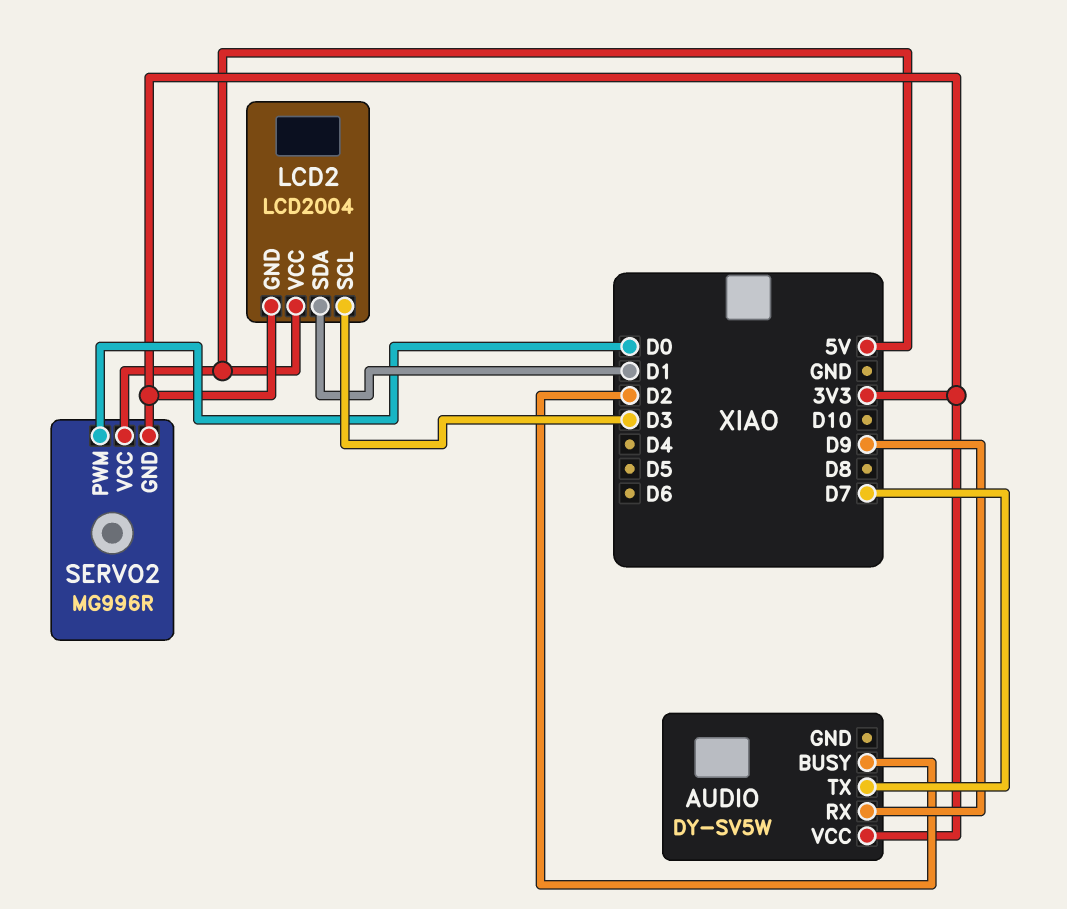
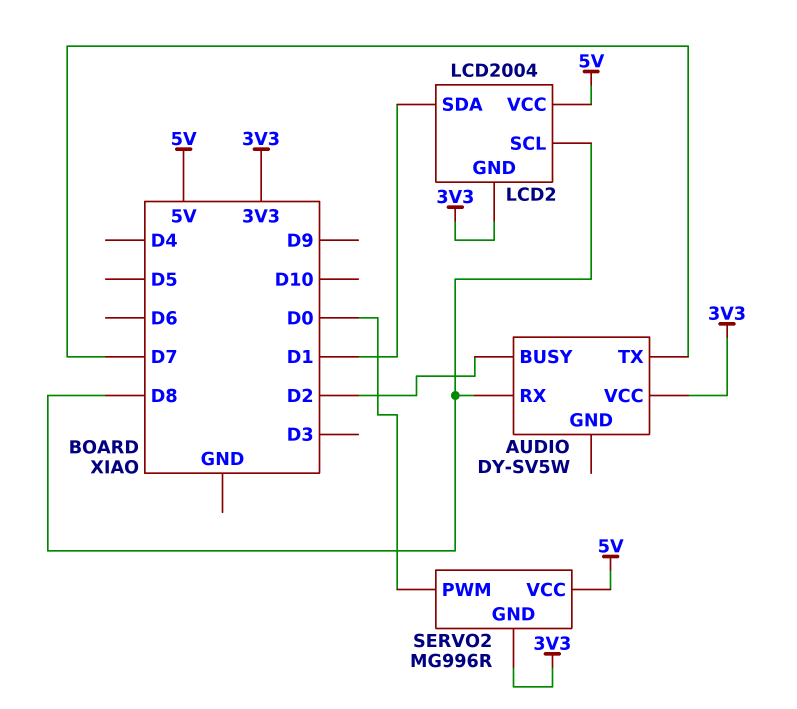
AUDIO pin RX: D9 -> D8
LCD2 pin SCL: D3 -> D8

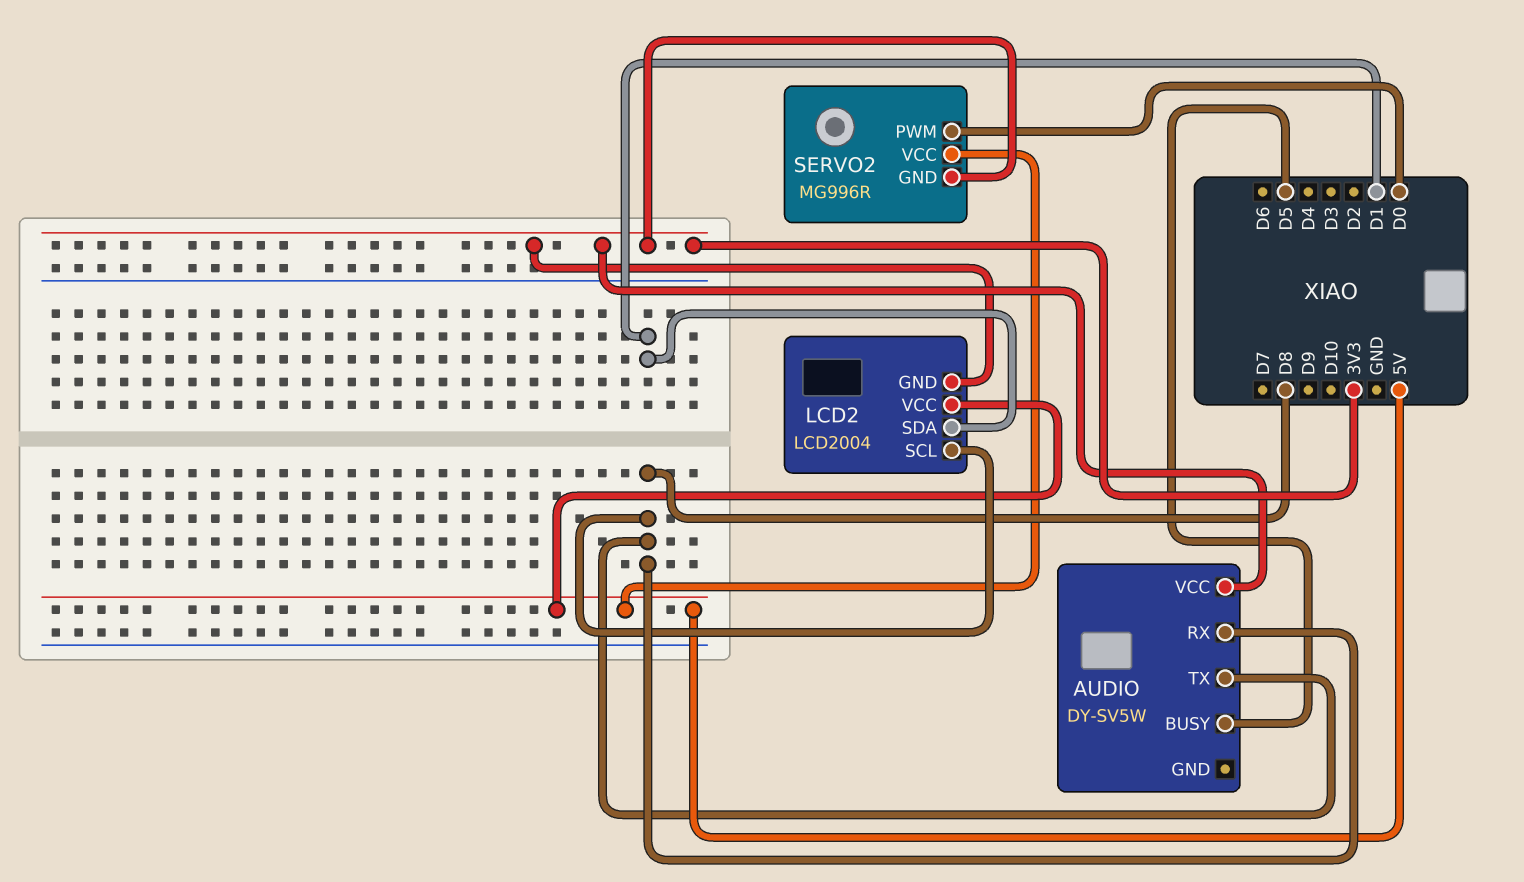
AUDIO pin BUSY: D2 -> D5
AUDIO pin TX: D7 -> D8

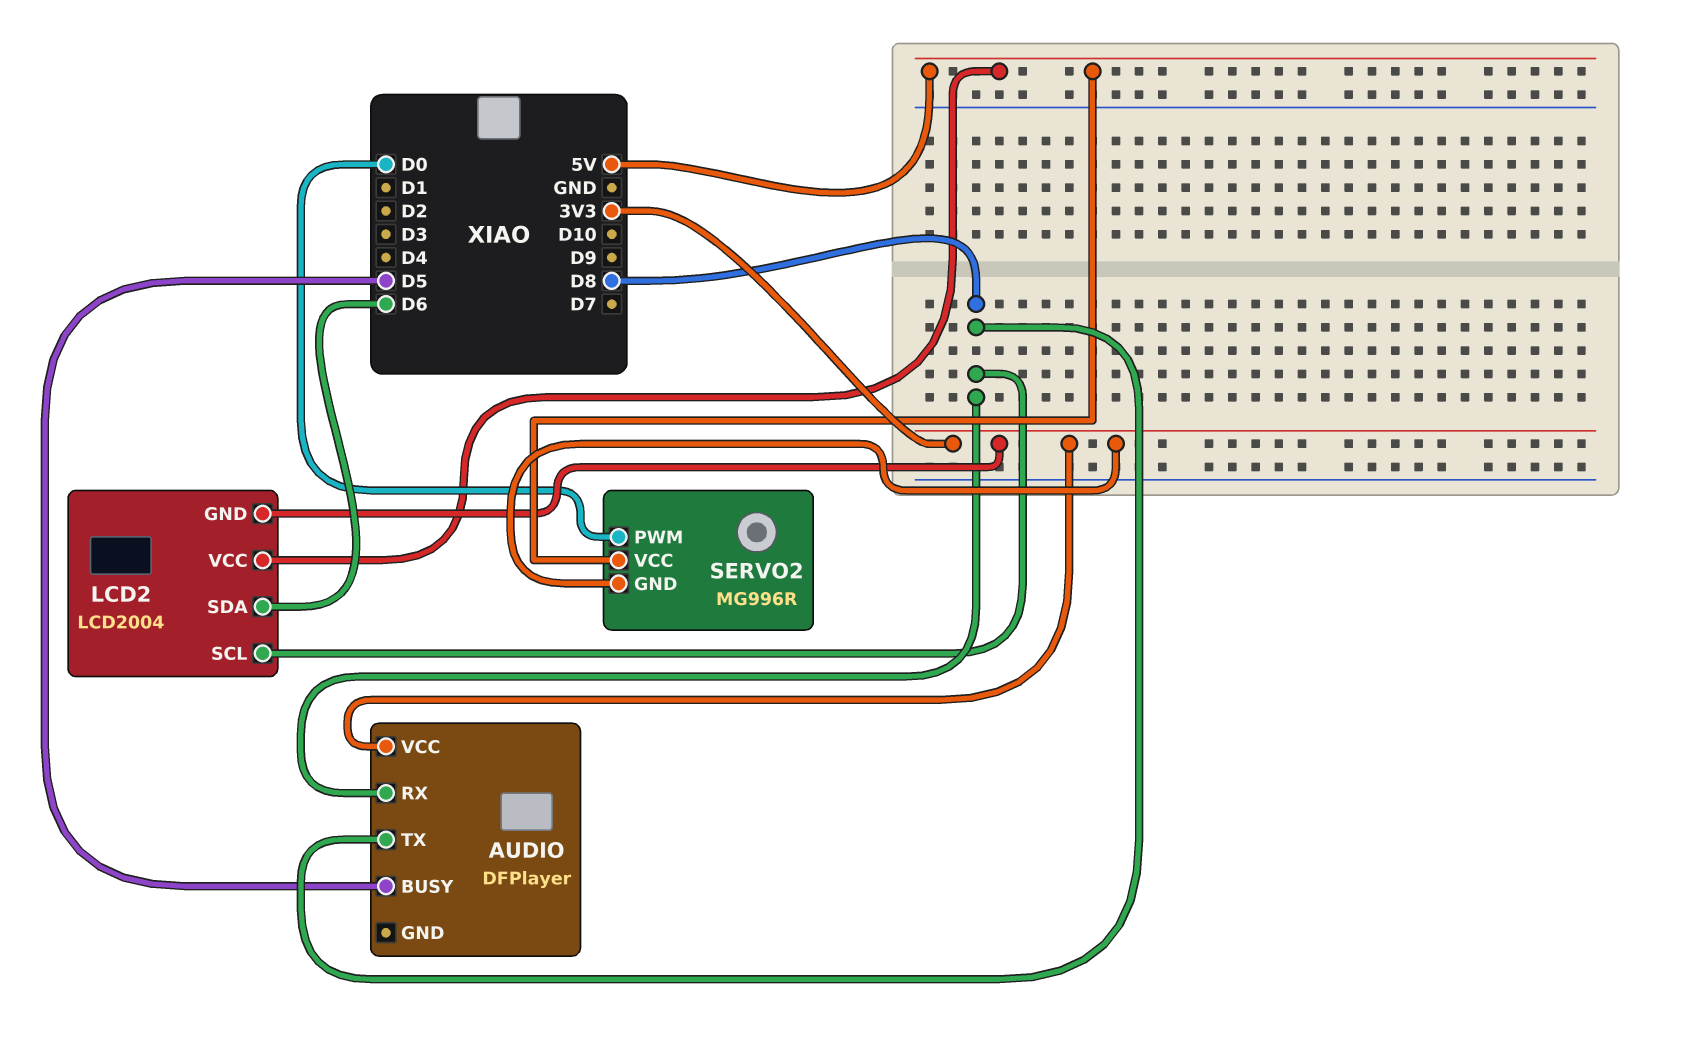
AUDIO: DY-SV5W -> DFPlayer
LCD2 pin SDA: D1 -> D6

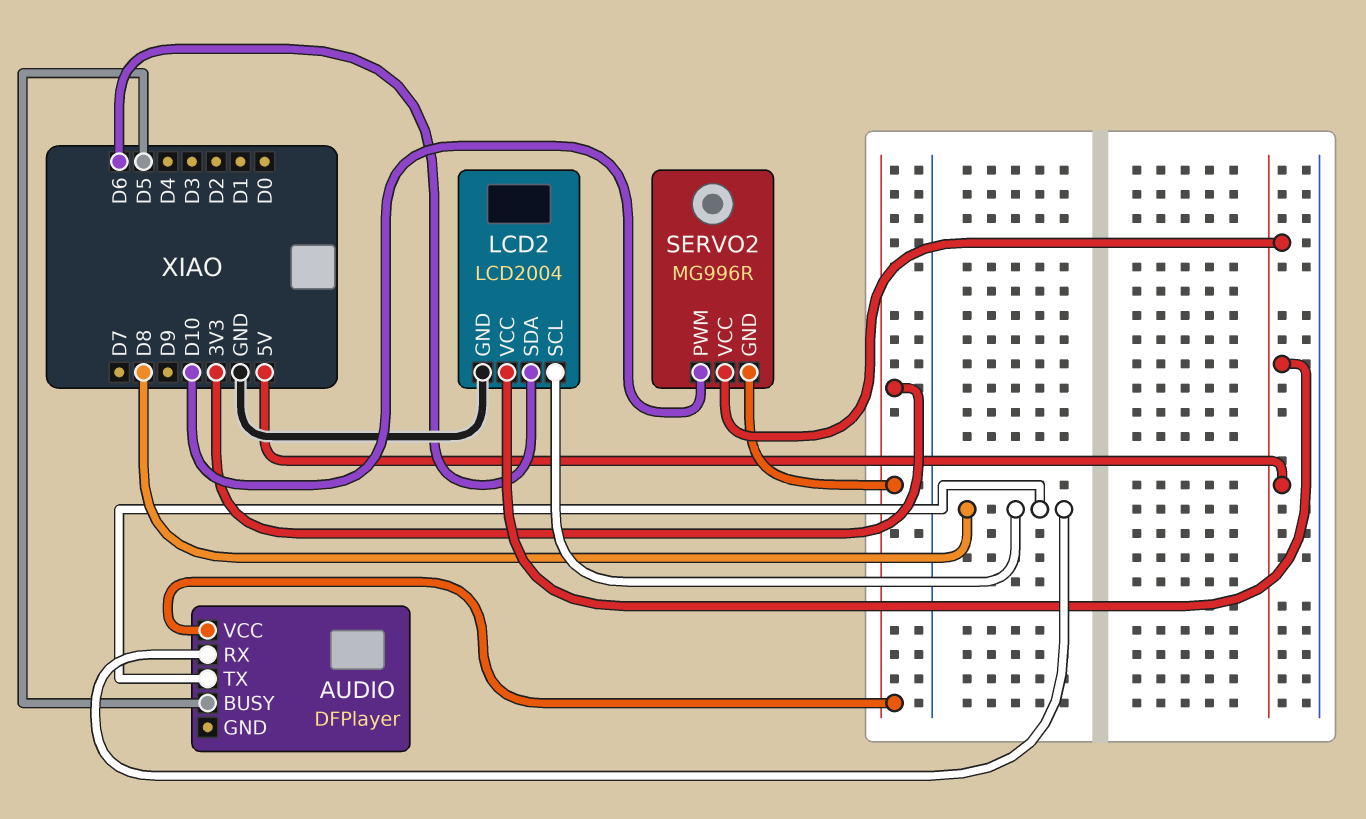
LCD2 pin GND: 3V3 -> GND
SERVO2 pin PWM: D0 -> D10

